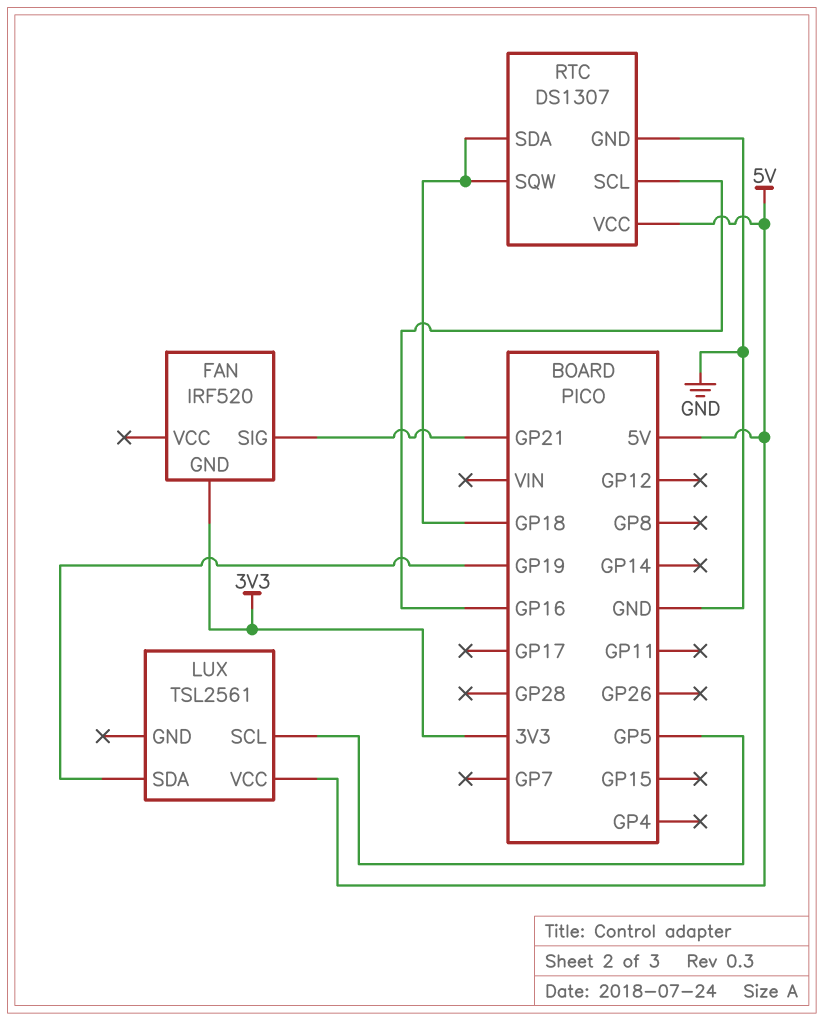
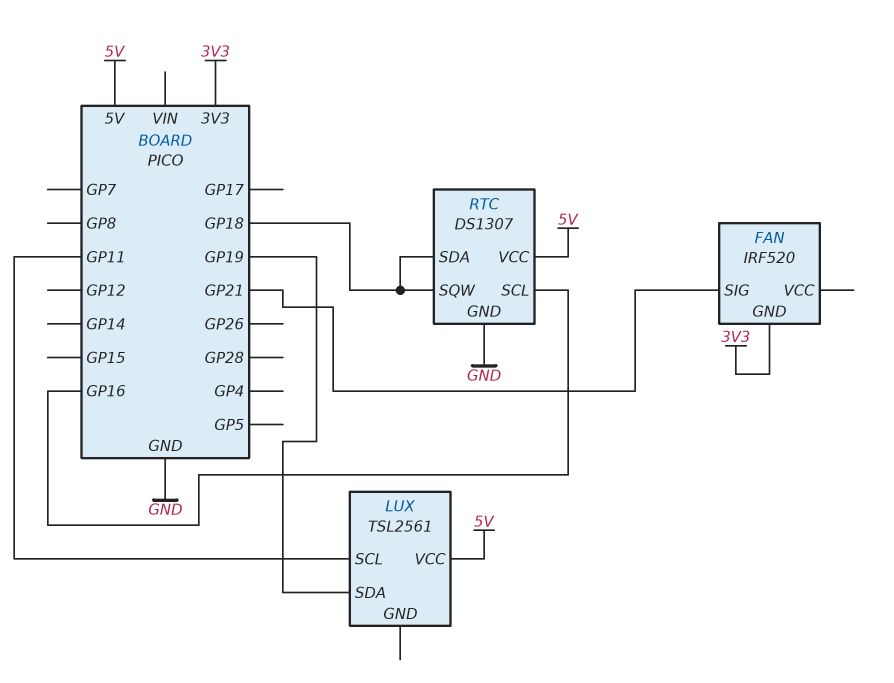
LUX pin SCL: GP5 -> GP11

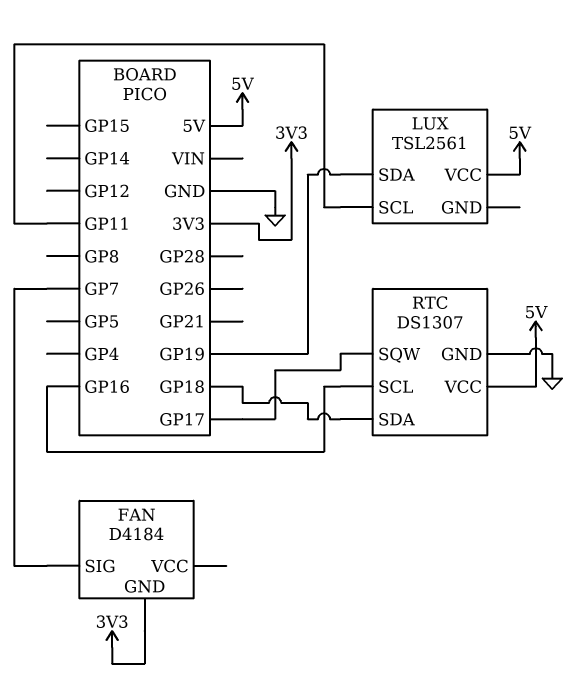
FAN: IRF520 -> D4184
FAN pin SIG: GP21 -> GP7
RTC pin SQW: GP18 -> GP17

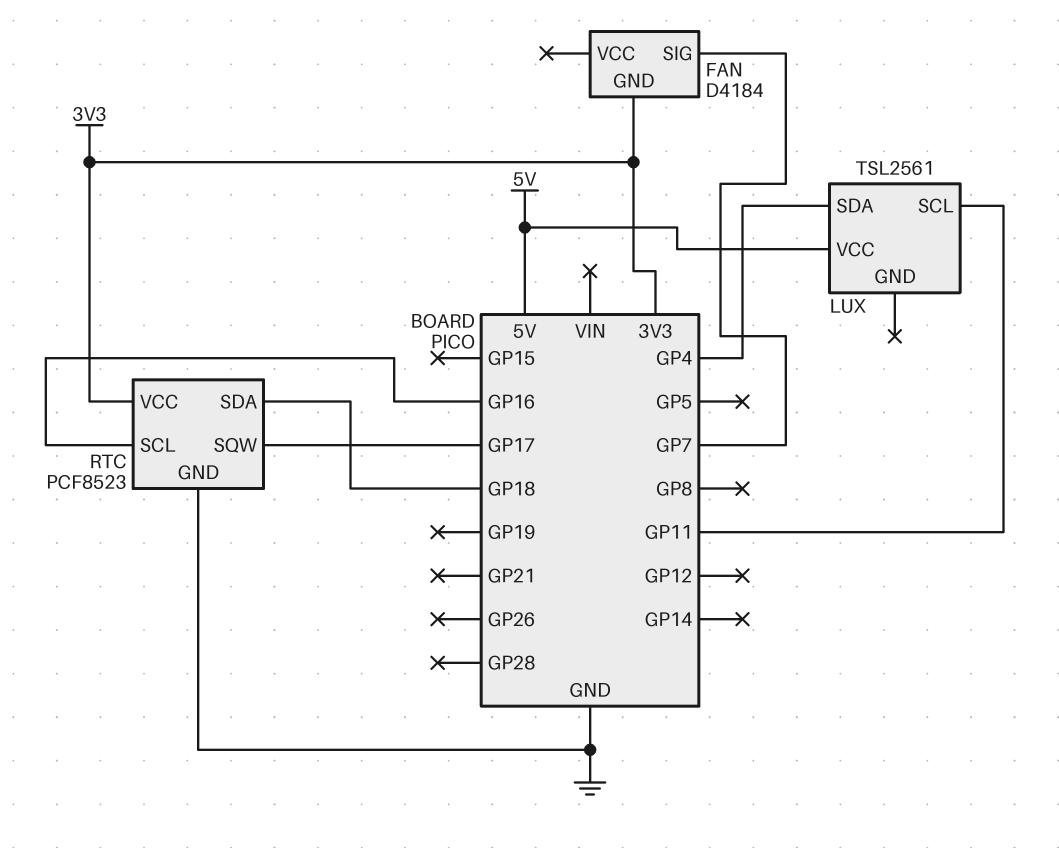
LUX pin SDA: GP19 -> GP4
RTC: DS1307 -> PCF8523
RTC pin VCC: 5V -> 3V3

